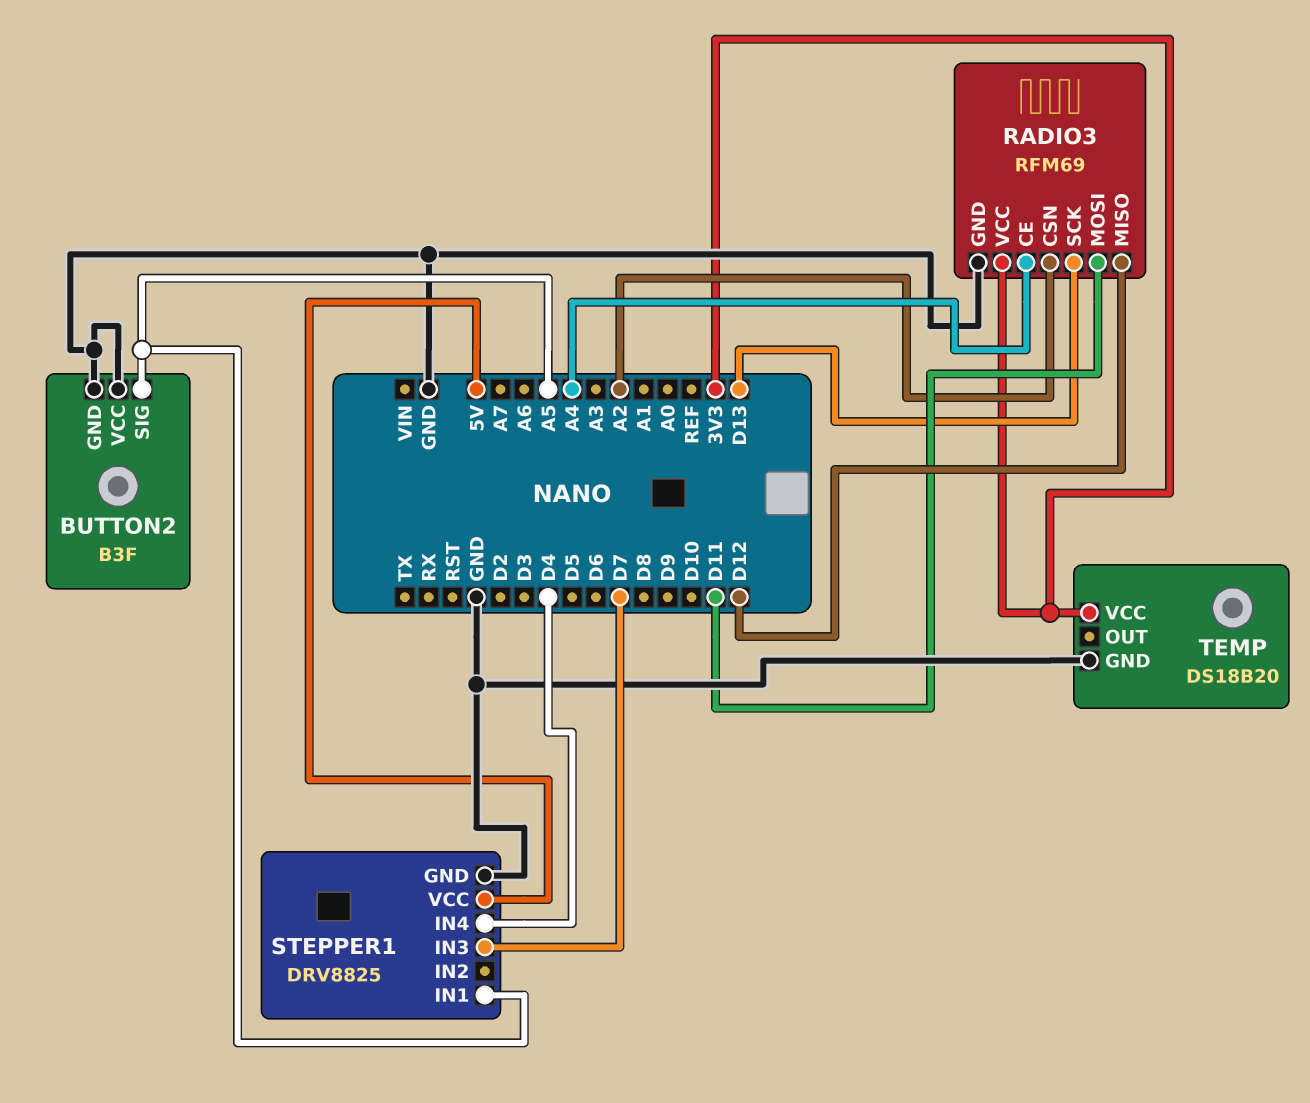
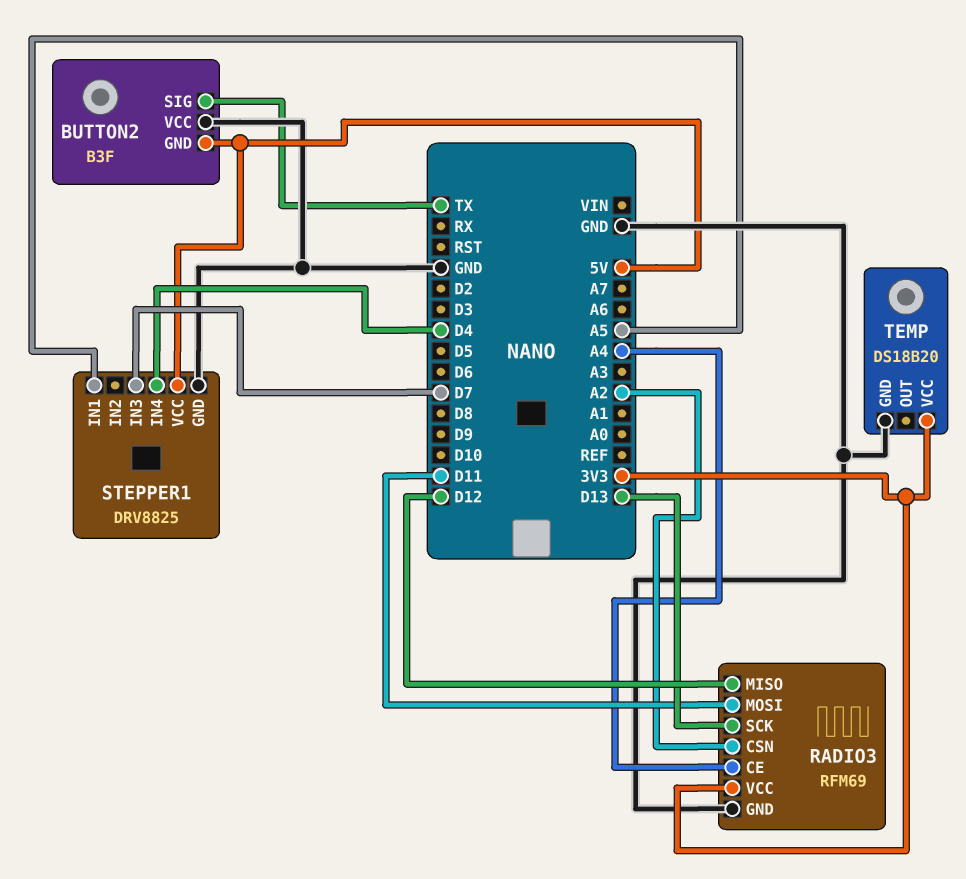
BUTTON2 pin GND: GND -> 5V
BUTTON2 pin SIG: A5 -> TX

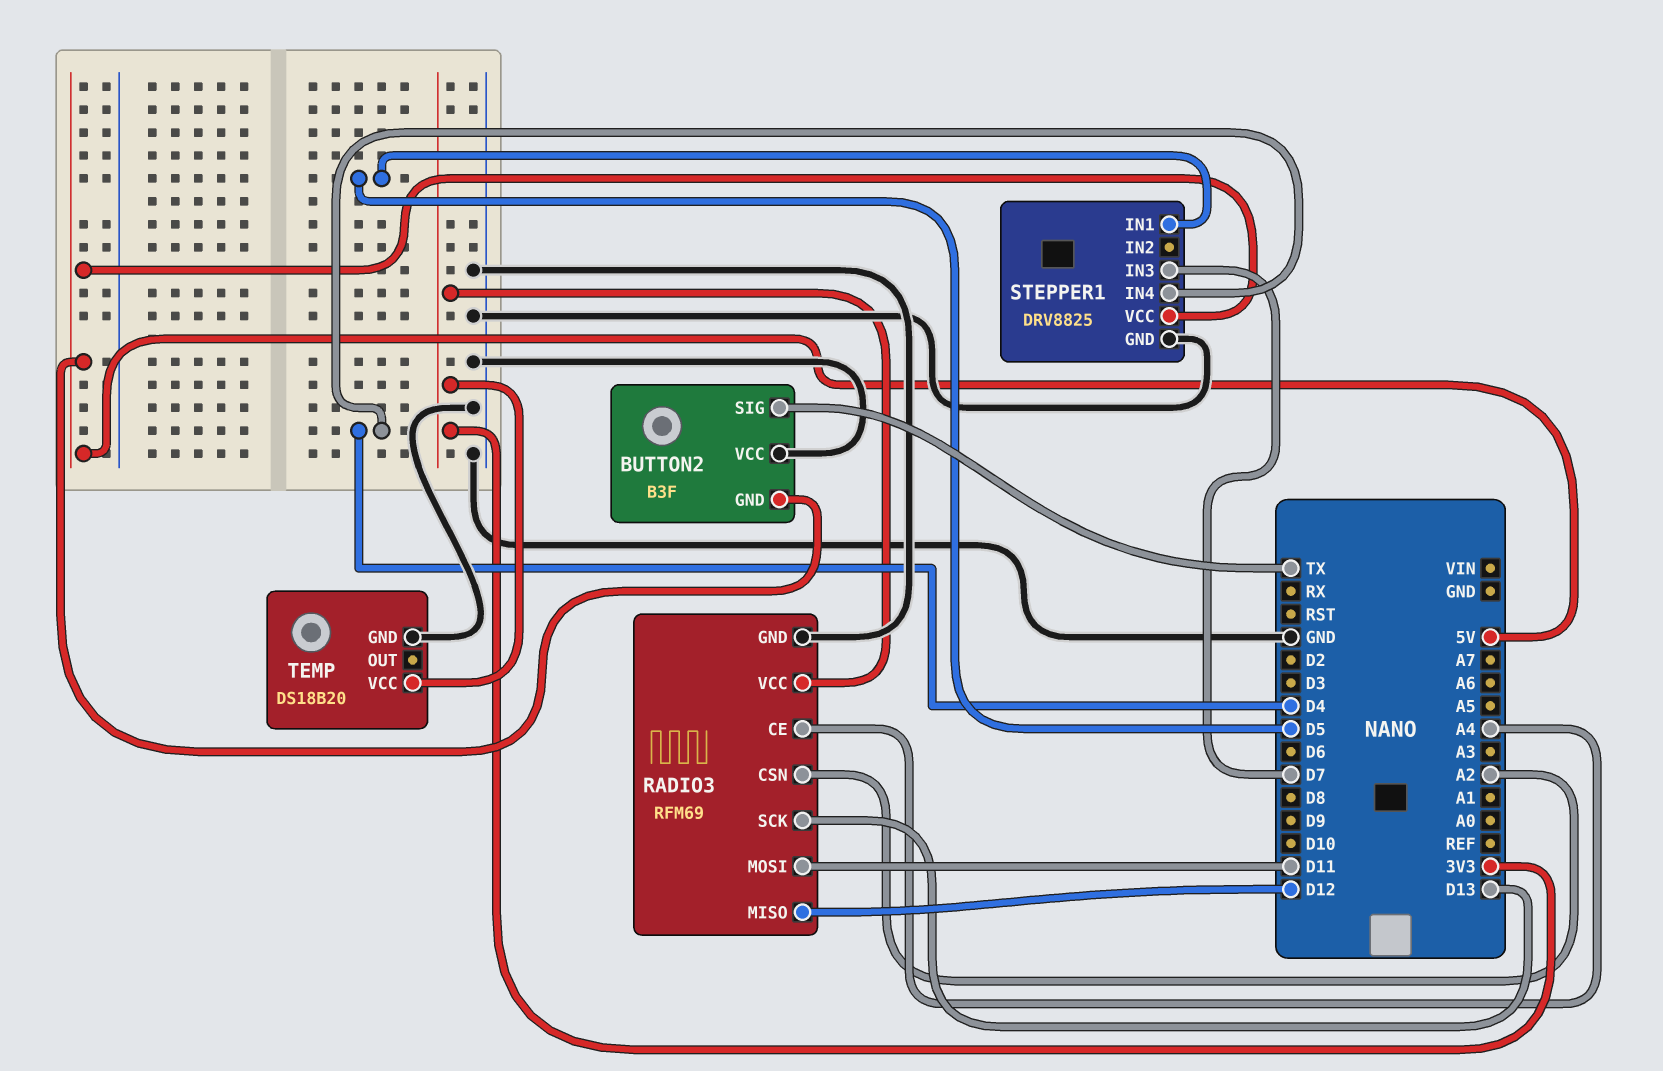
STEPPER1 pin IN1: A5 -> D5

